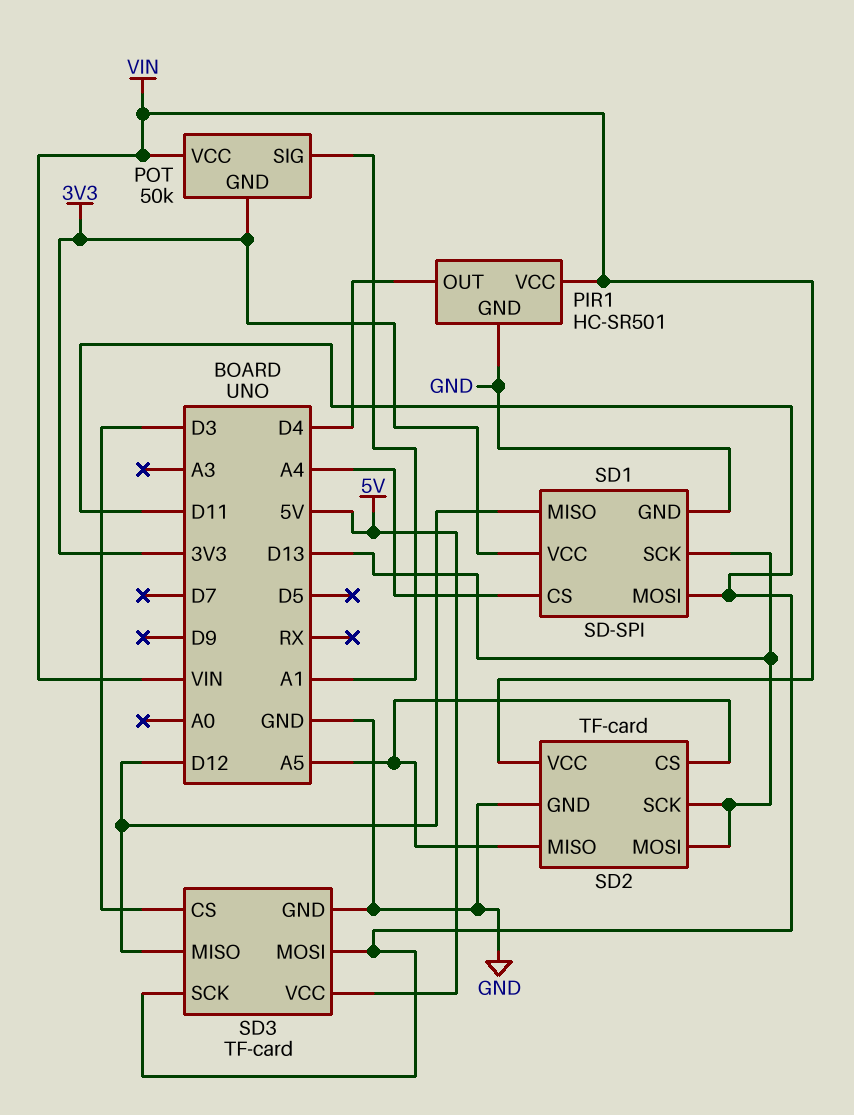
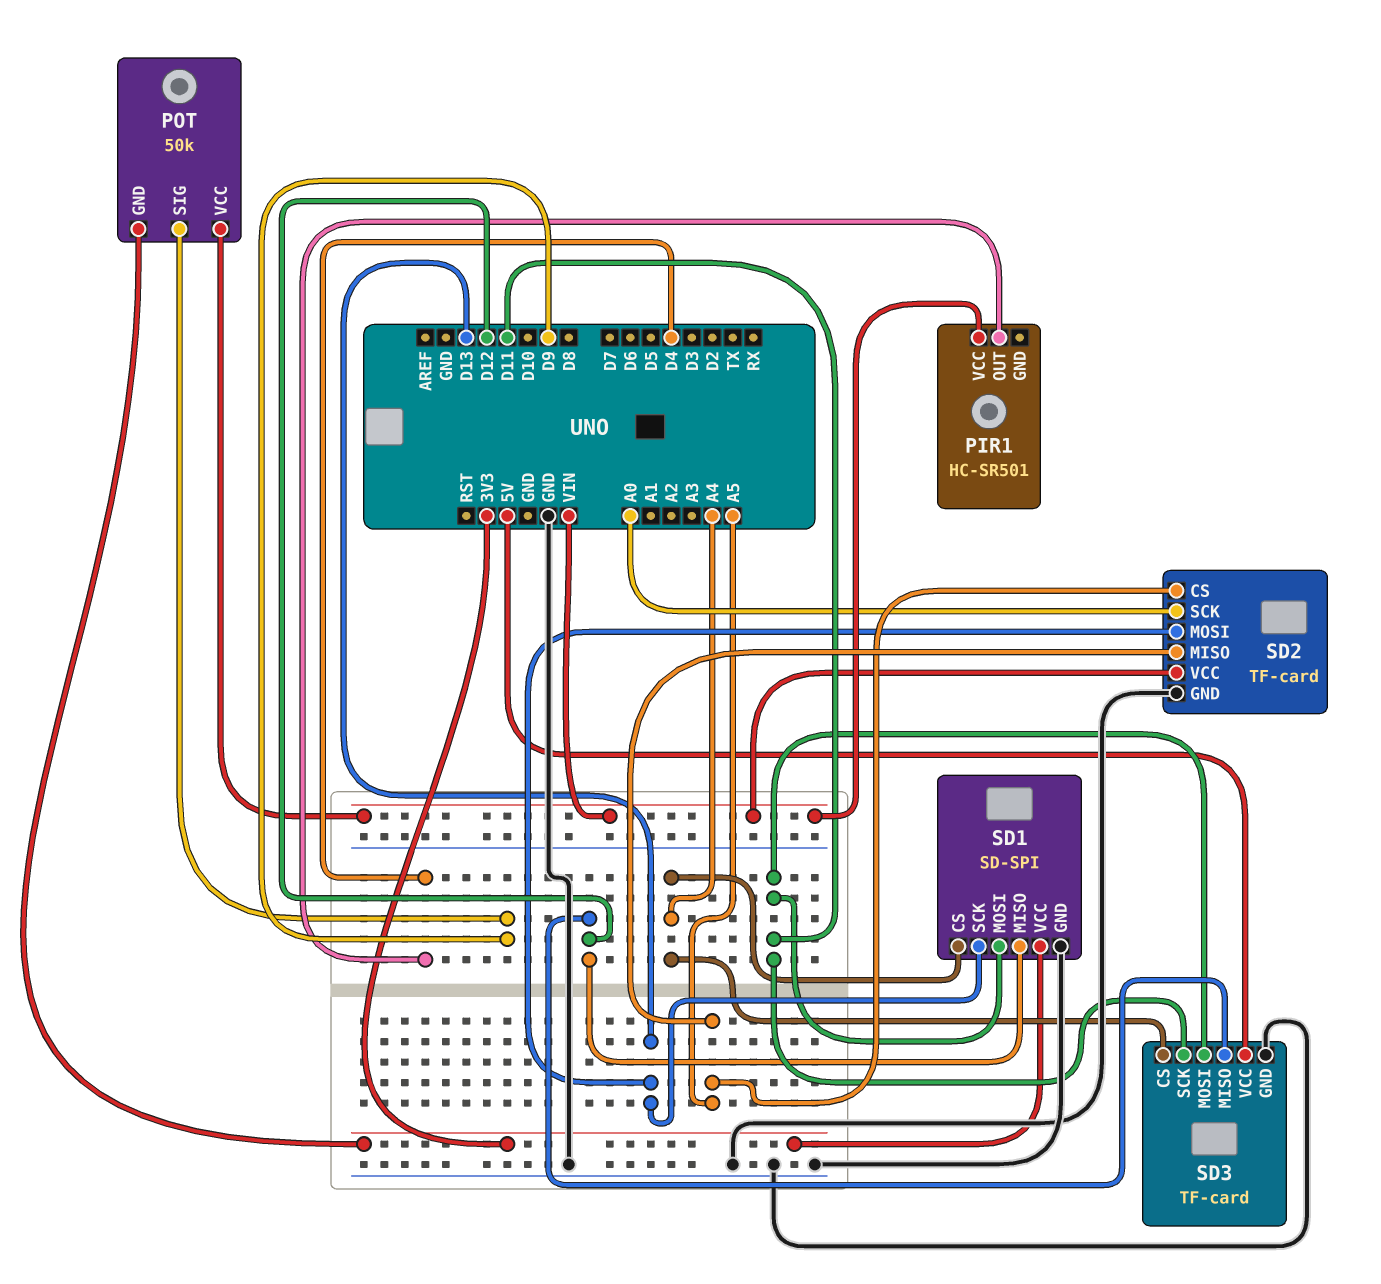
PIR1 pin GND: GND -> none
POT pin SIG: A1 -> D9
SD2 pin SCK: D13 -> A0
SD3 pin CS: D3 -> A4

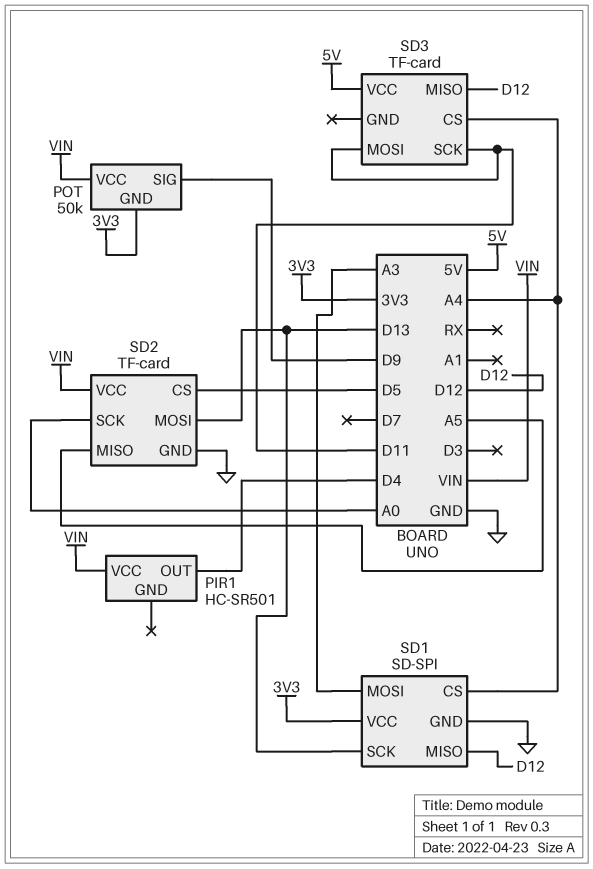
SD1 pin MOSI: D11 -> A3
SD2 pin CS: A5 -> D5
SD3 pin GND: GND -> none

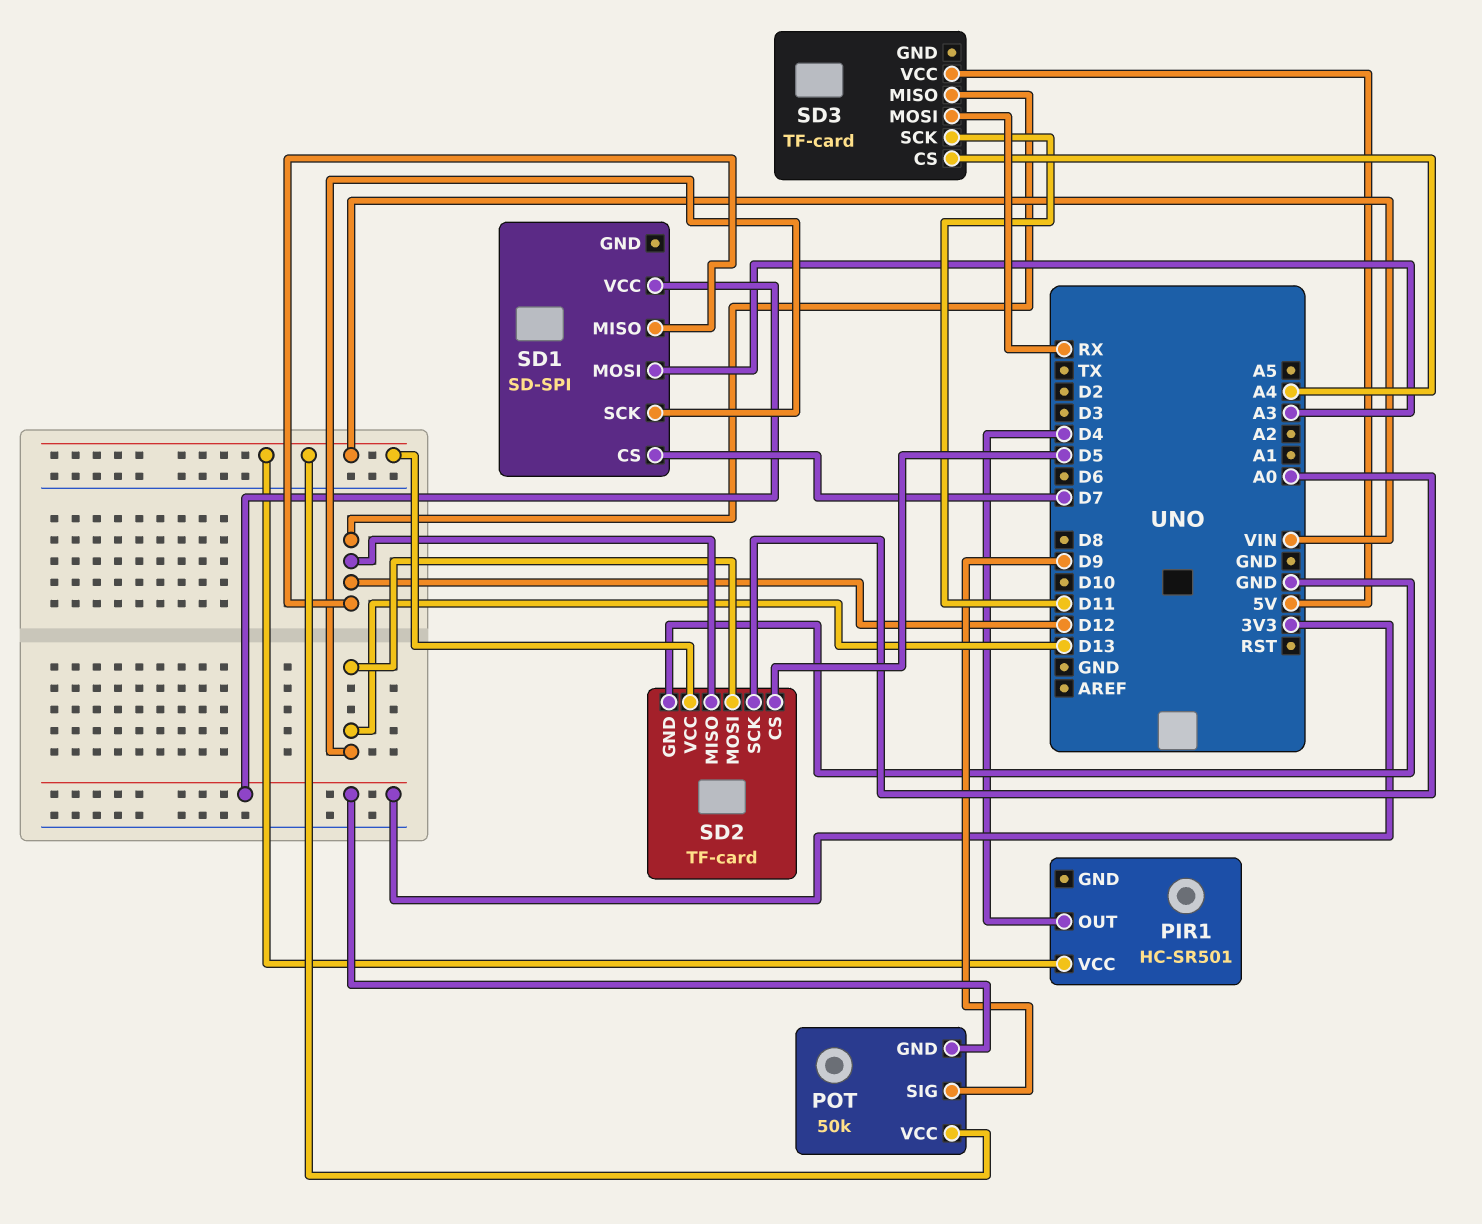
SD1 pin CS: A4 -> D7
SD1 pin GND: GND -> none
SD2 pin MISO: A5 -> D12
SD3 pin MOSI: D11 -> RX

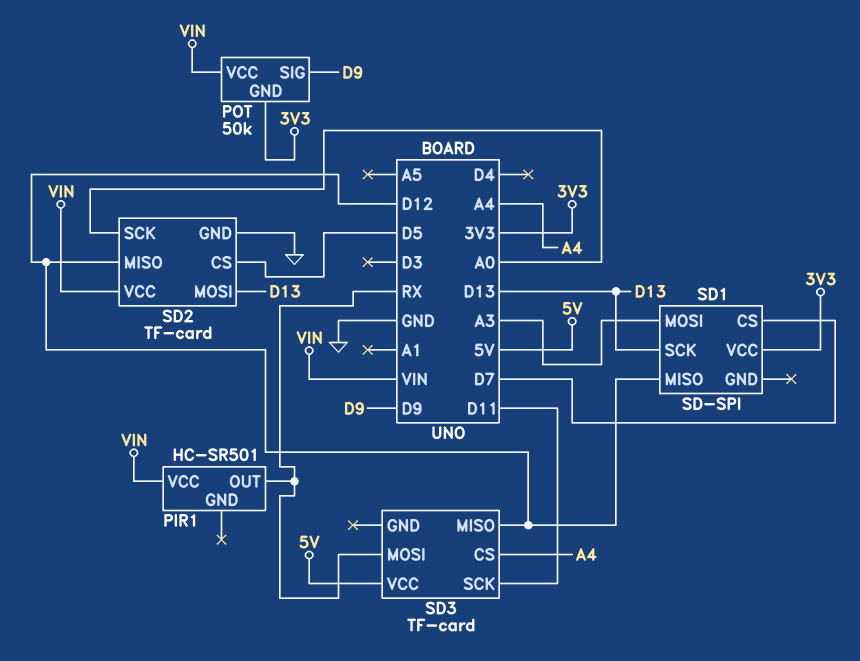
PIR1 pin OUT: D4 -> RX

